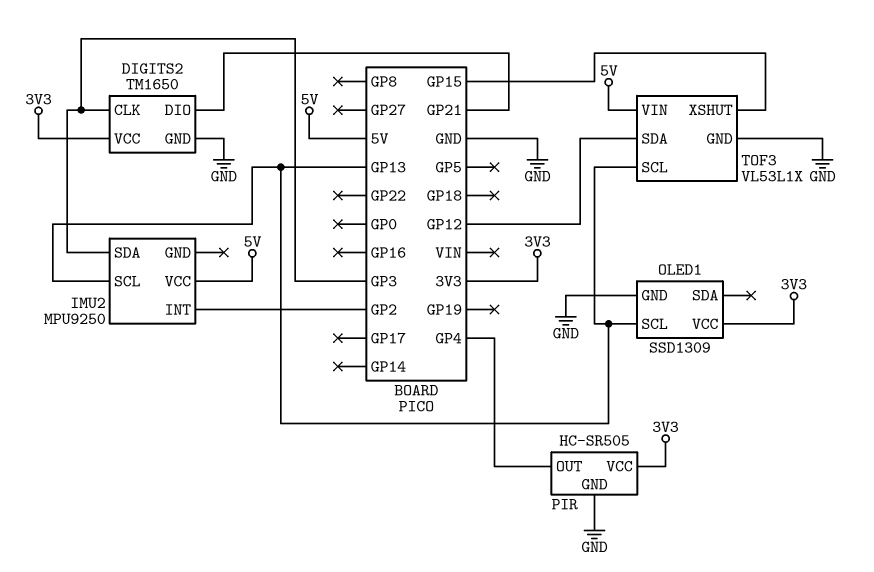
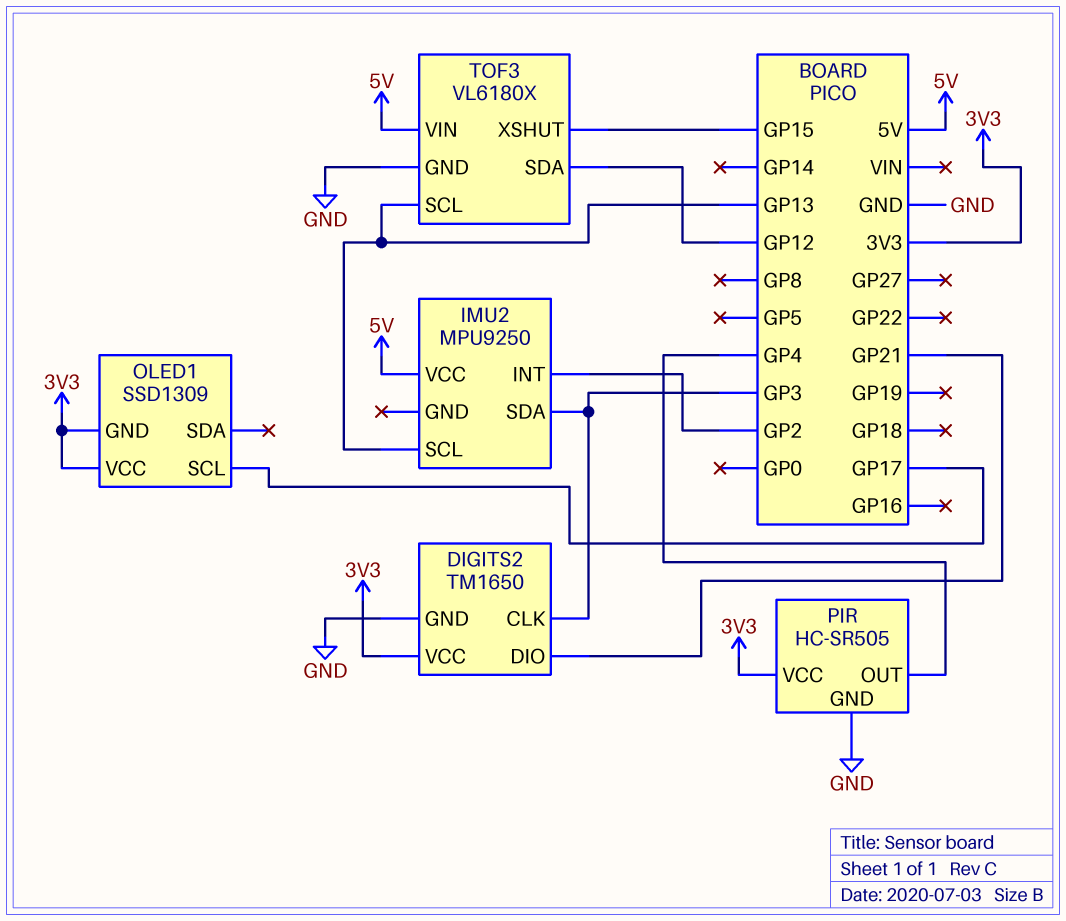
OLED1 pin GND: GND -> 3V3
OLED1 pin SCL: GP13 -> GP17
TOF3: VL53L1X -> VL6180X

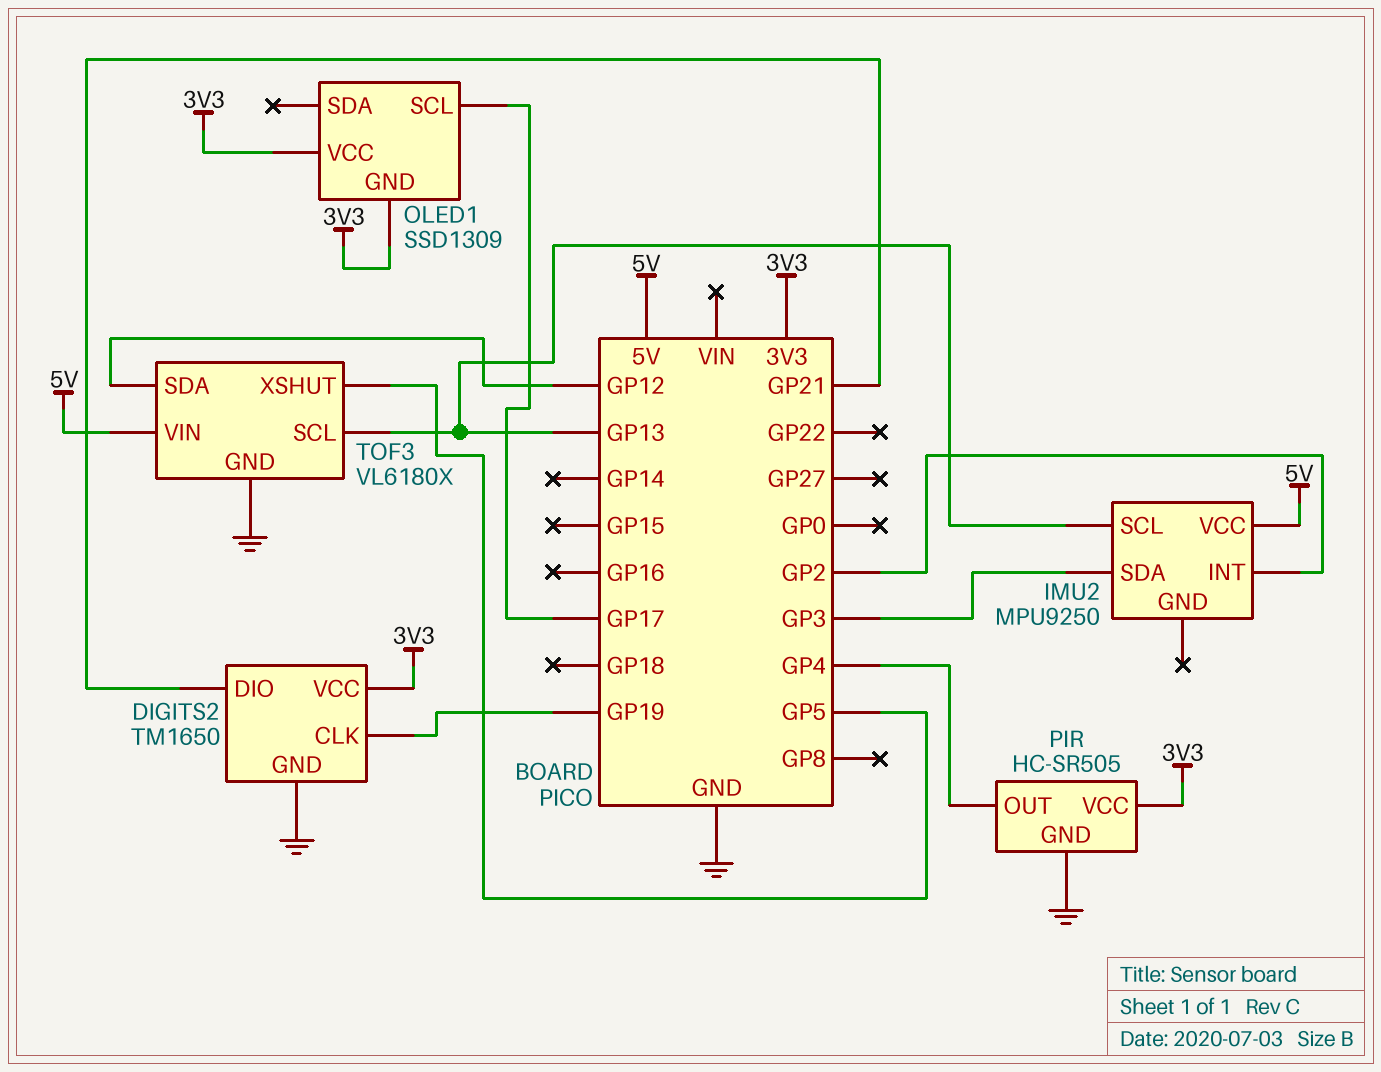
DIGITS2 pin CLK: GP3 -> GP19
TOF3 pin XSHUT: GP15 -> GP5

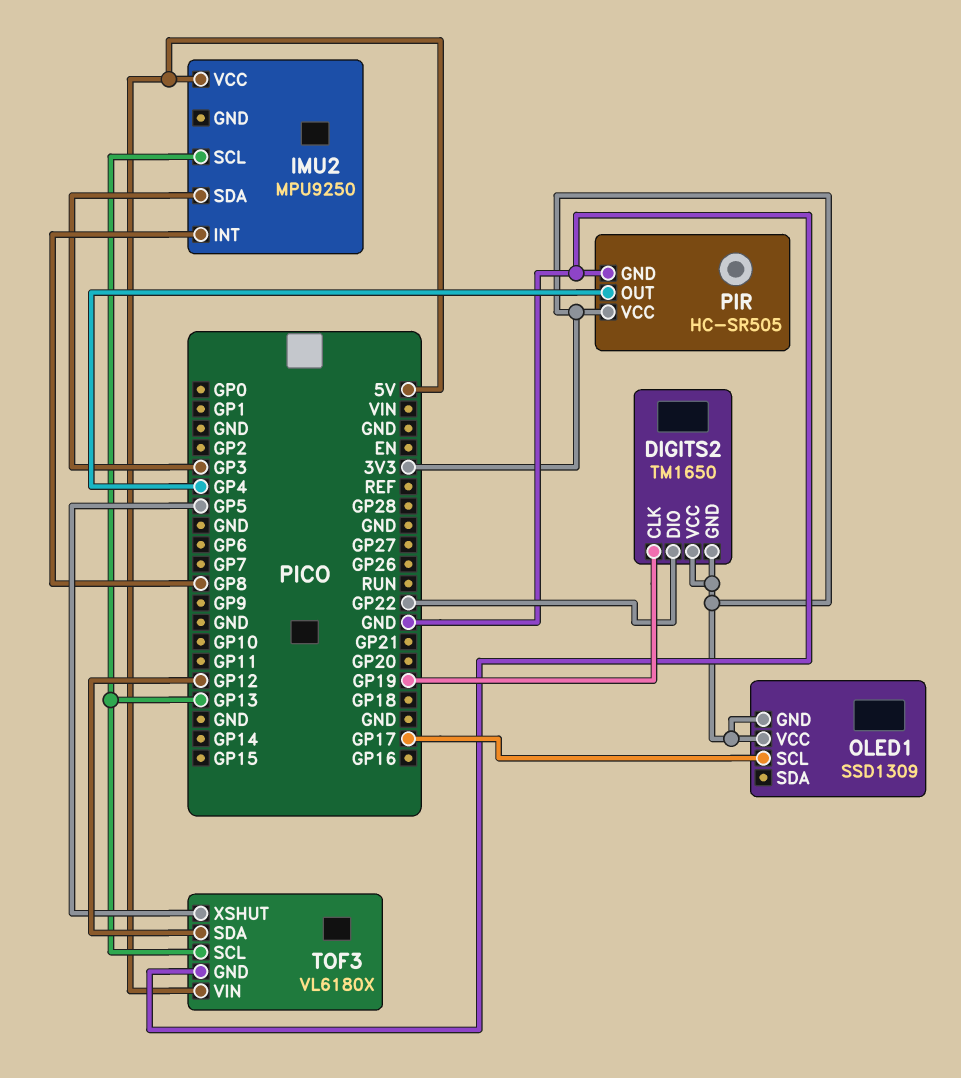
DIGITS2 pin DIO: GP21 -> GP22
DIGITS2 pin GND: GND -> 3V3
IMU2 pin INT: GP2 -> GP8

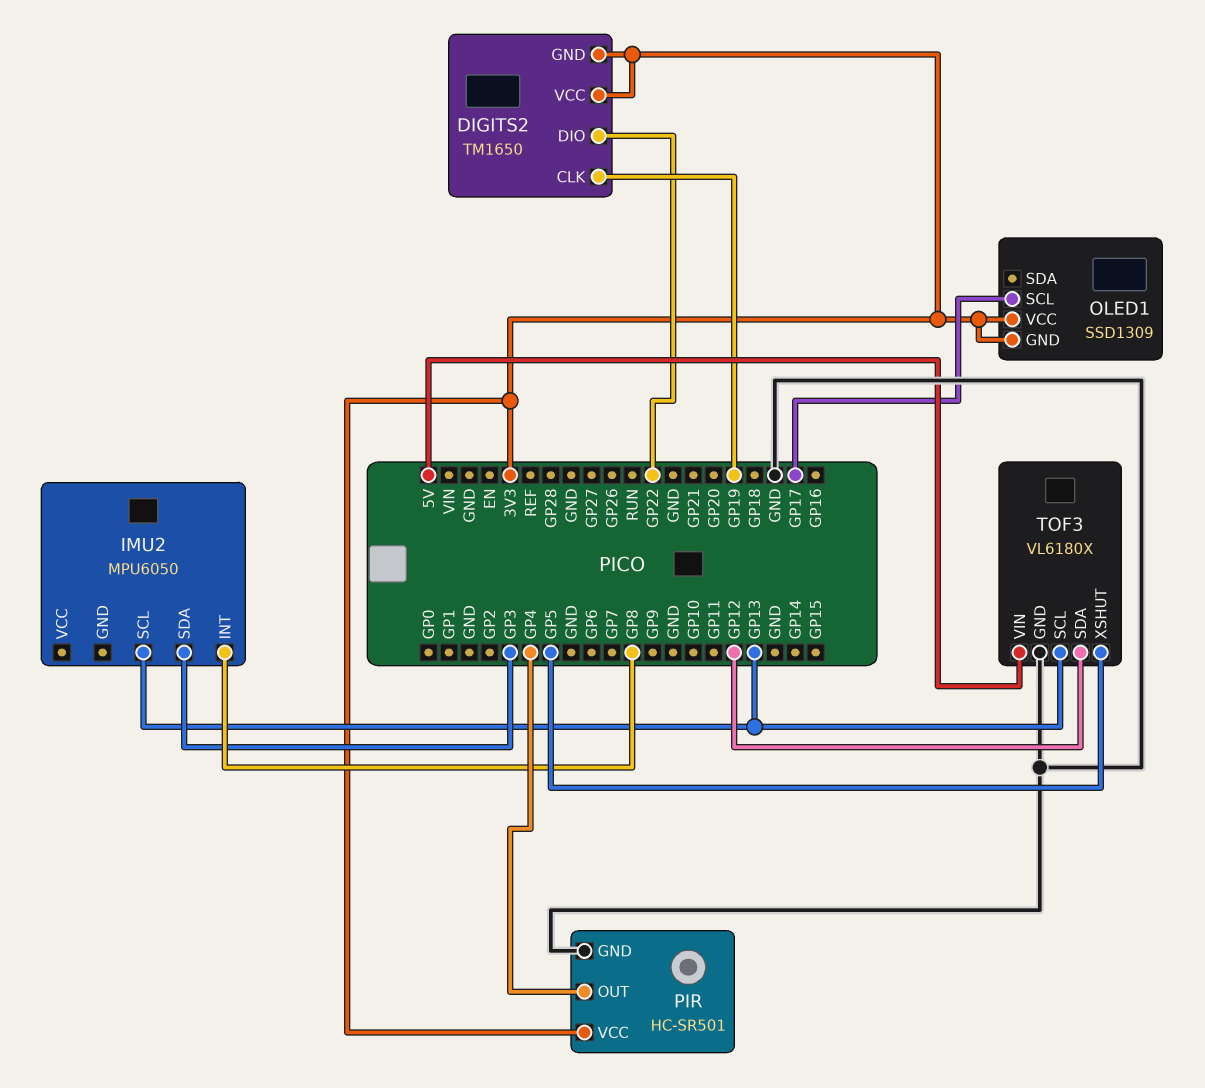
IMU2: MPU9250 -> MPU6050
IMU2 pin VCC: 5V -> none
PIR: HC-SR505 -> HC-SR501

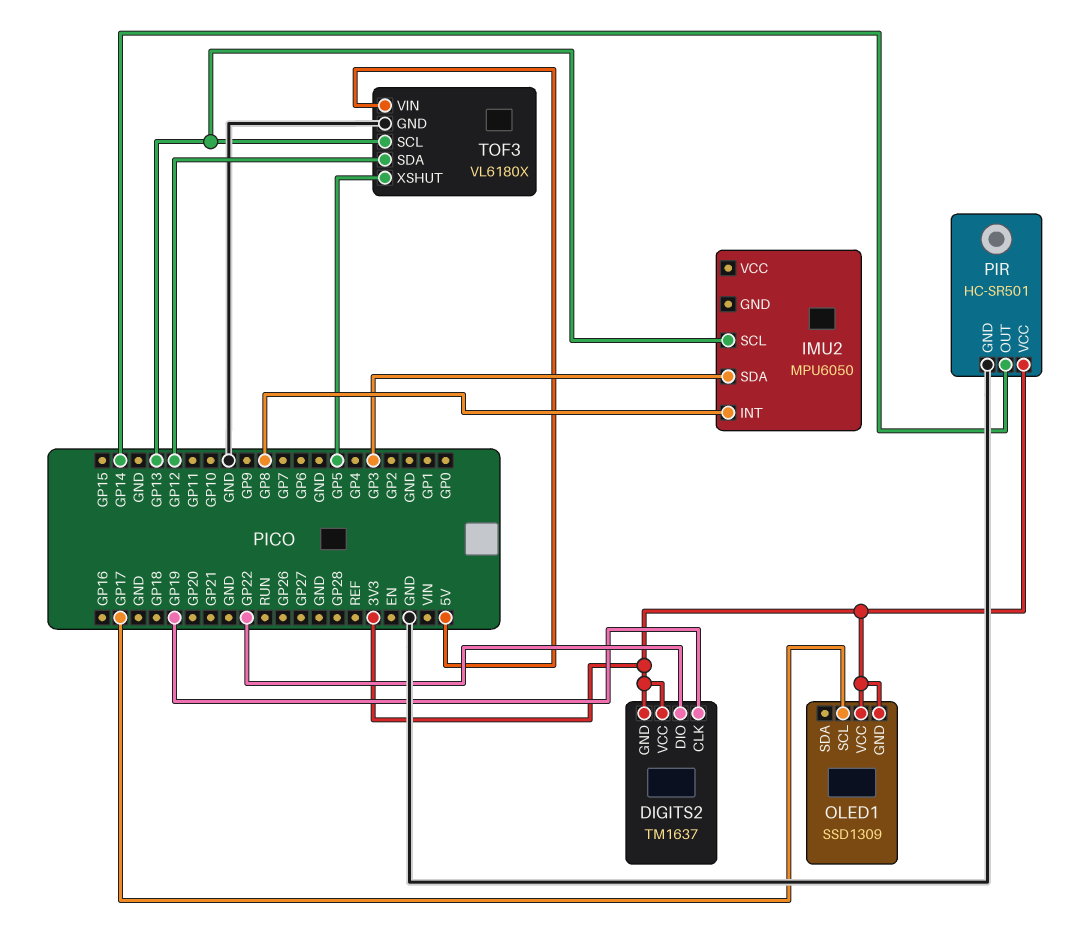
DIGITS2: TM1650 -> TM1637
PIR pin OUT: GP4 -> GP14

